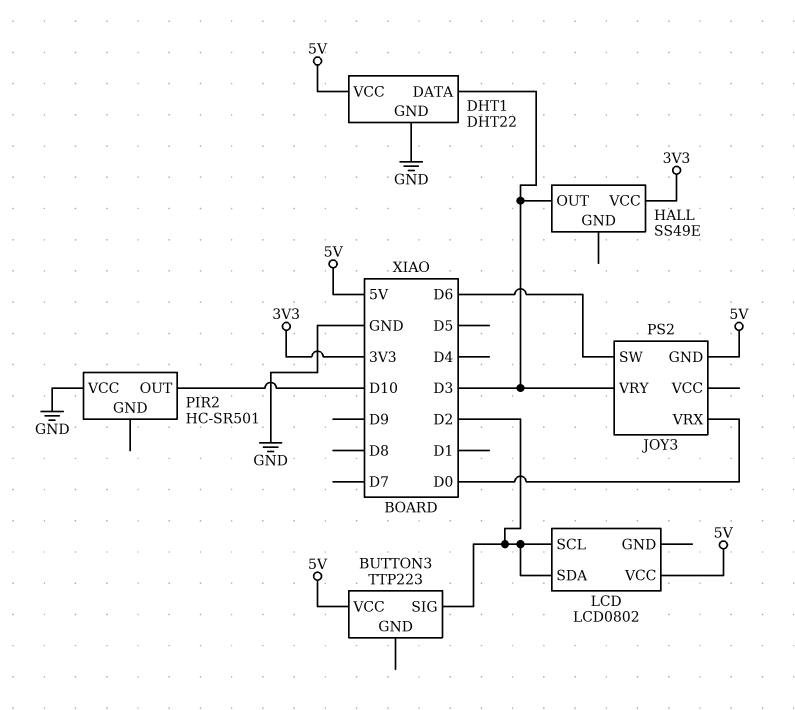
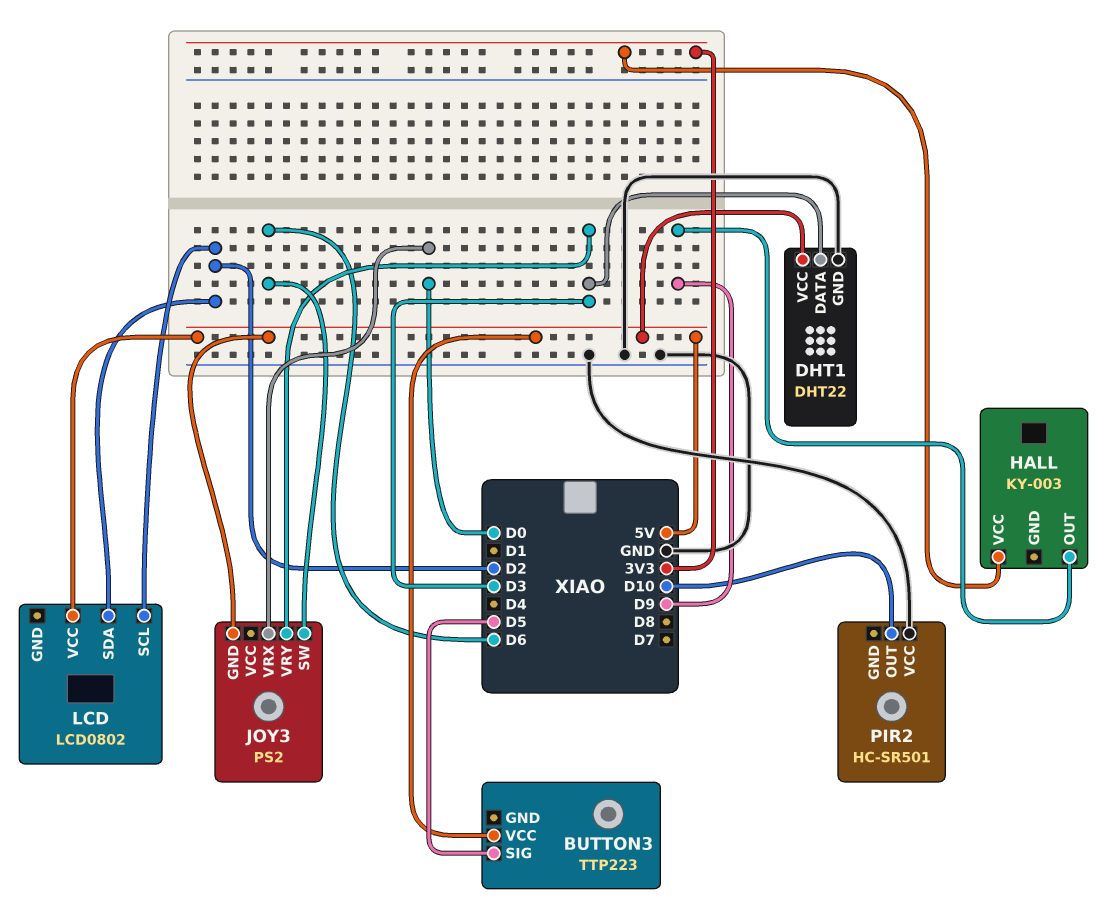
BUTTON3 pin SIG: D2 -> D5
HALL: SS49E -> KY-003
HALL pin OUT: D3 -> D9

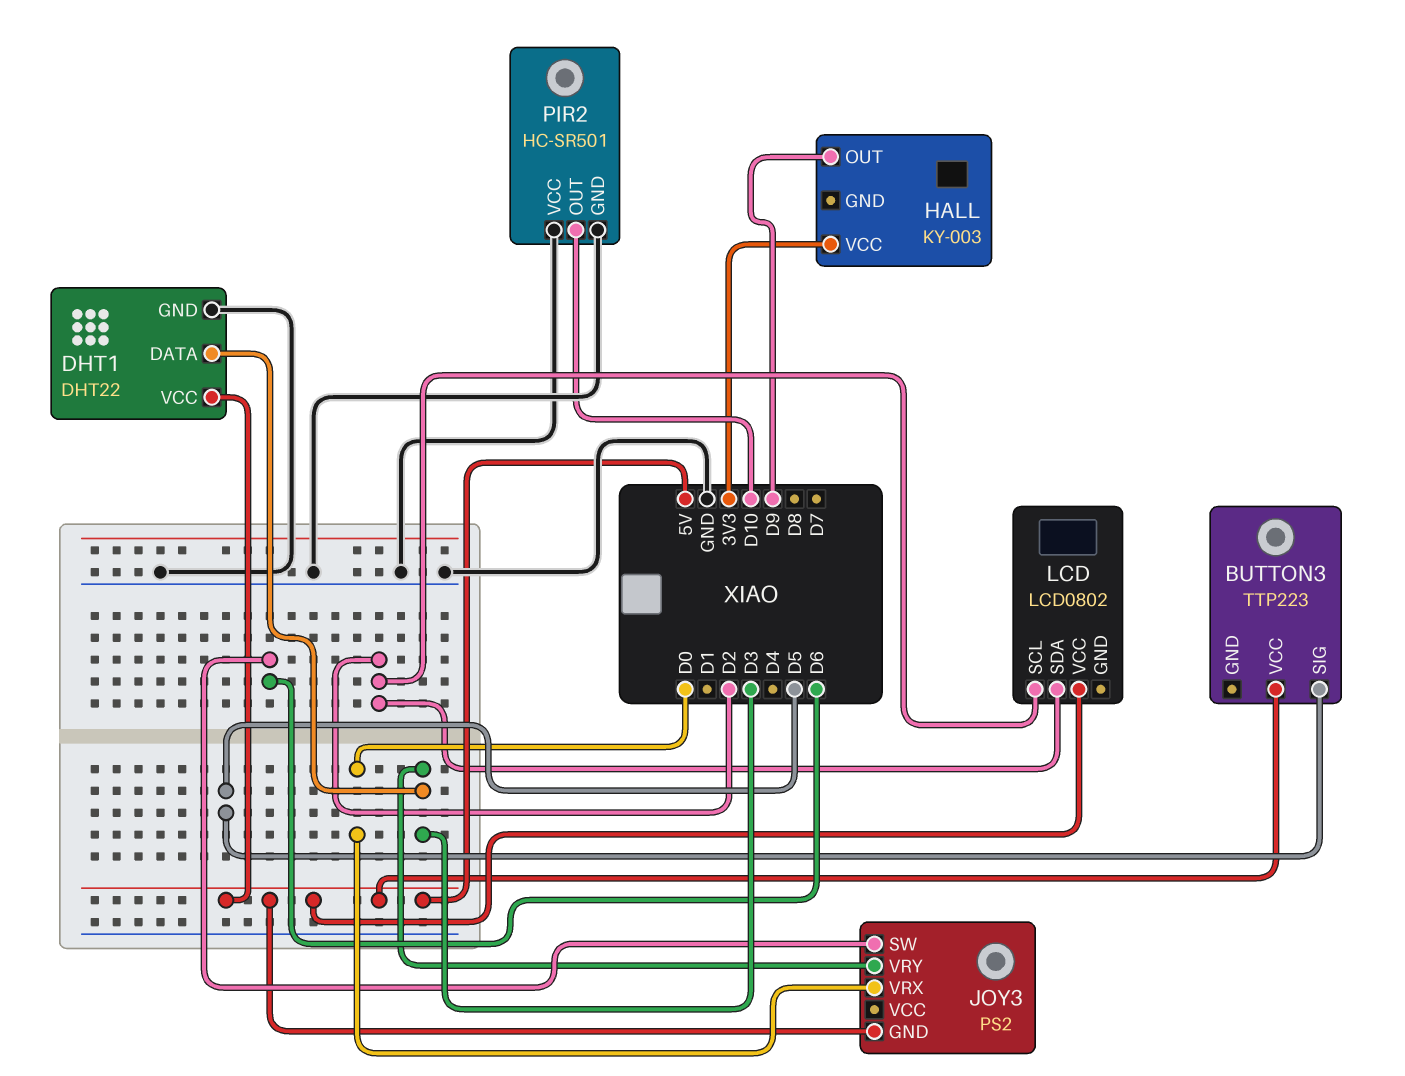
PIR2 pin GND: none -> GND

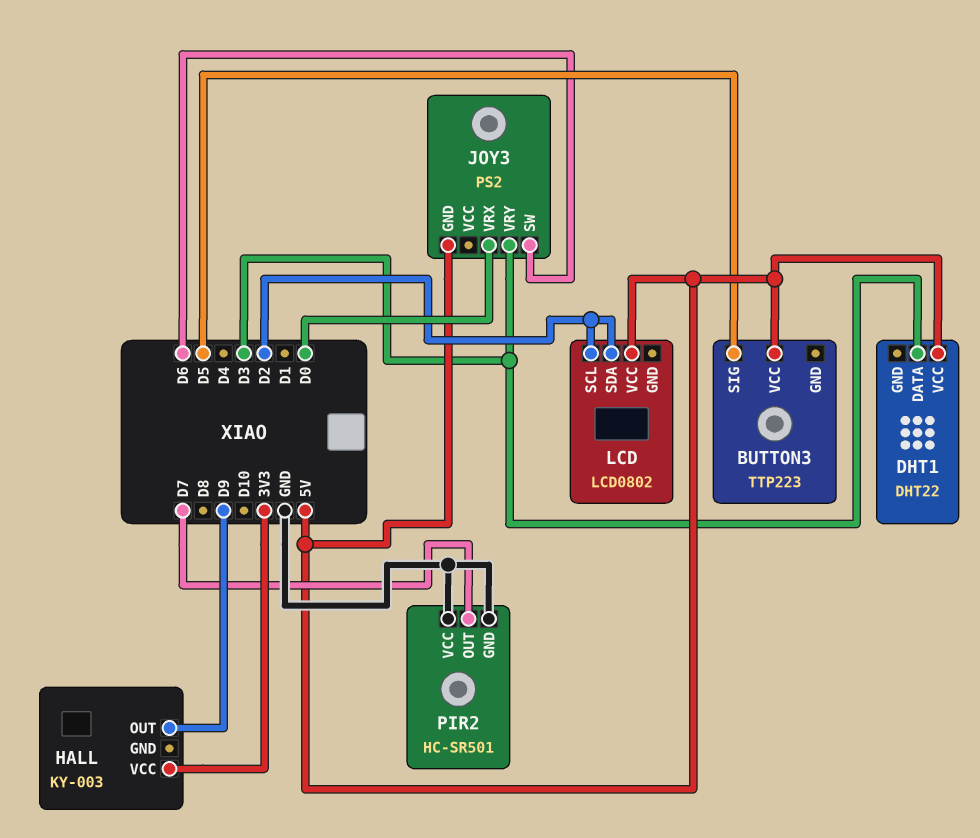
DHT1 pin GND: GND -> none
PIR2 pin OUT: D10 -> D7

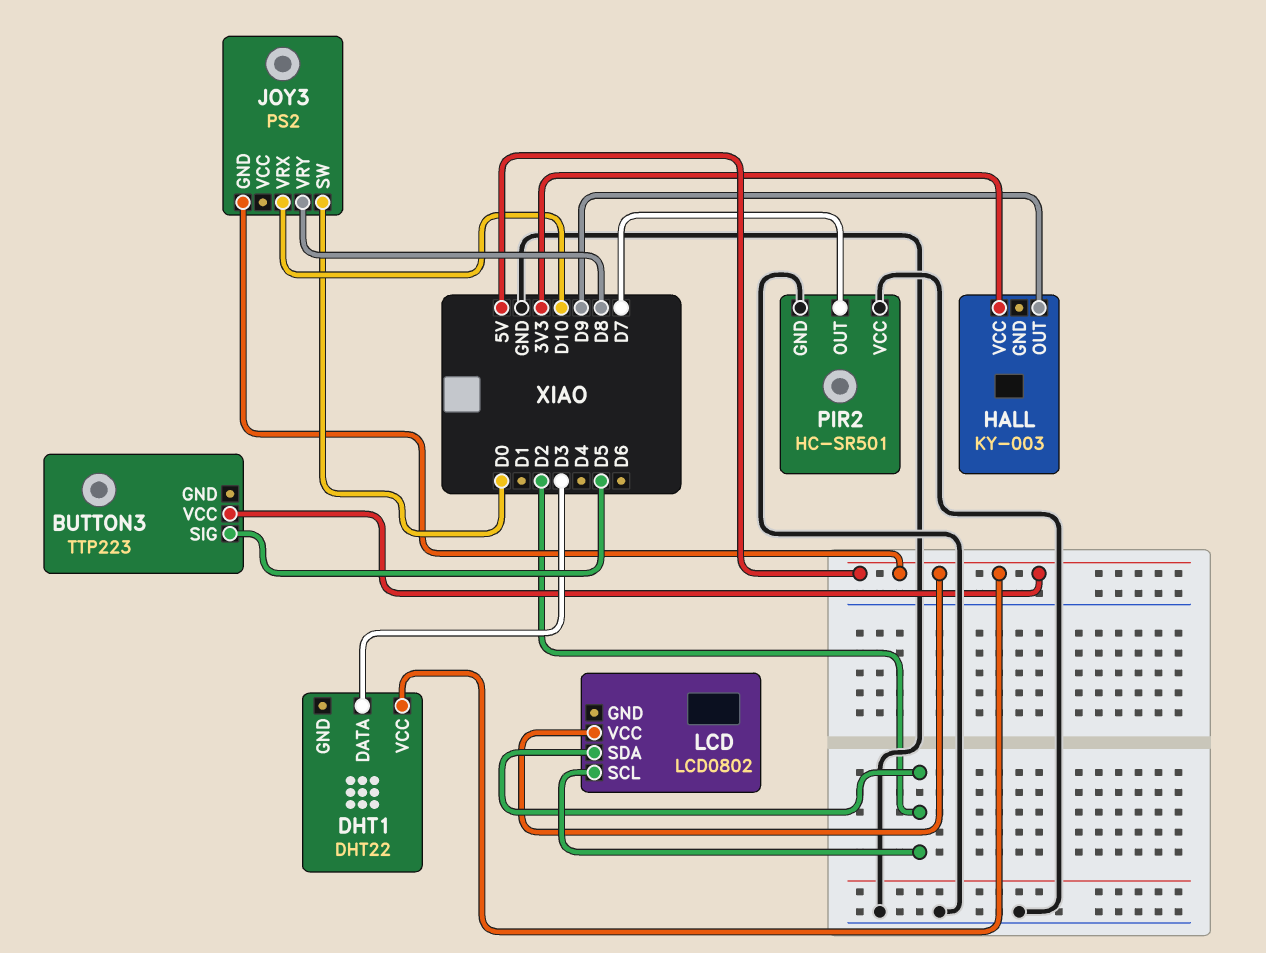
JOY3 pin SW: D6 -> D0
JOY3 pin VRX: D0 -> D10
JOY3 pin VRY: D3 -> D8

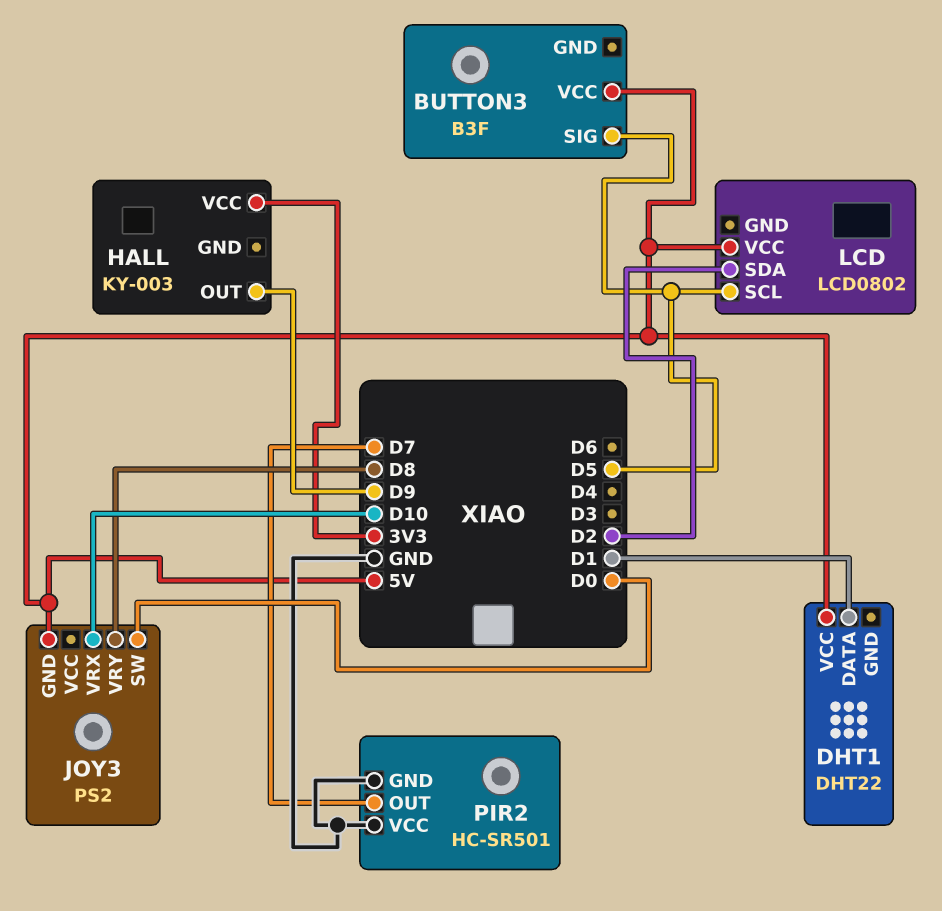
BUTTON3: TTP223 -> B3F
DHT1 pin DATA: D3 -> D1
LCD pin SCL: D2 -> D5

